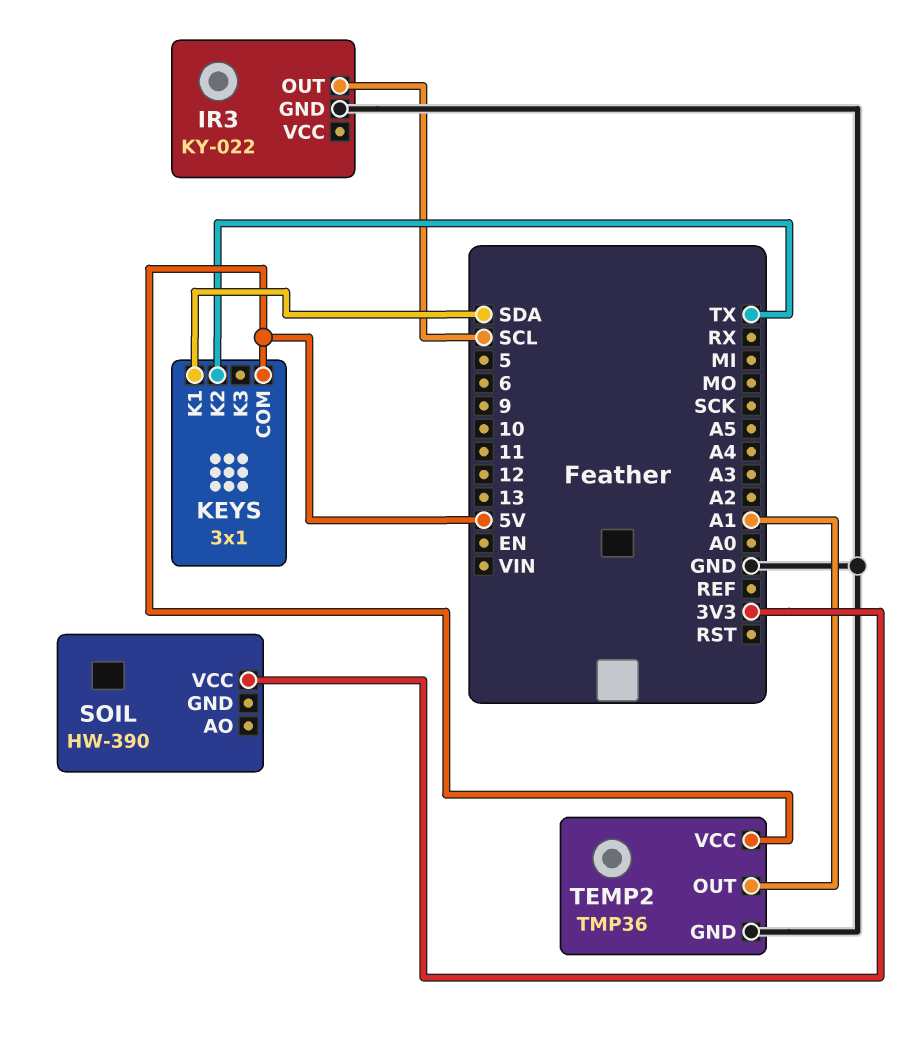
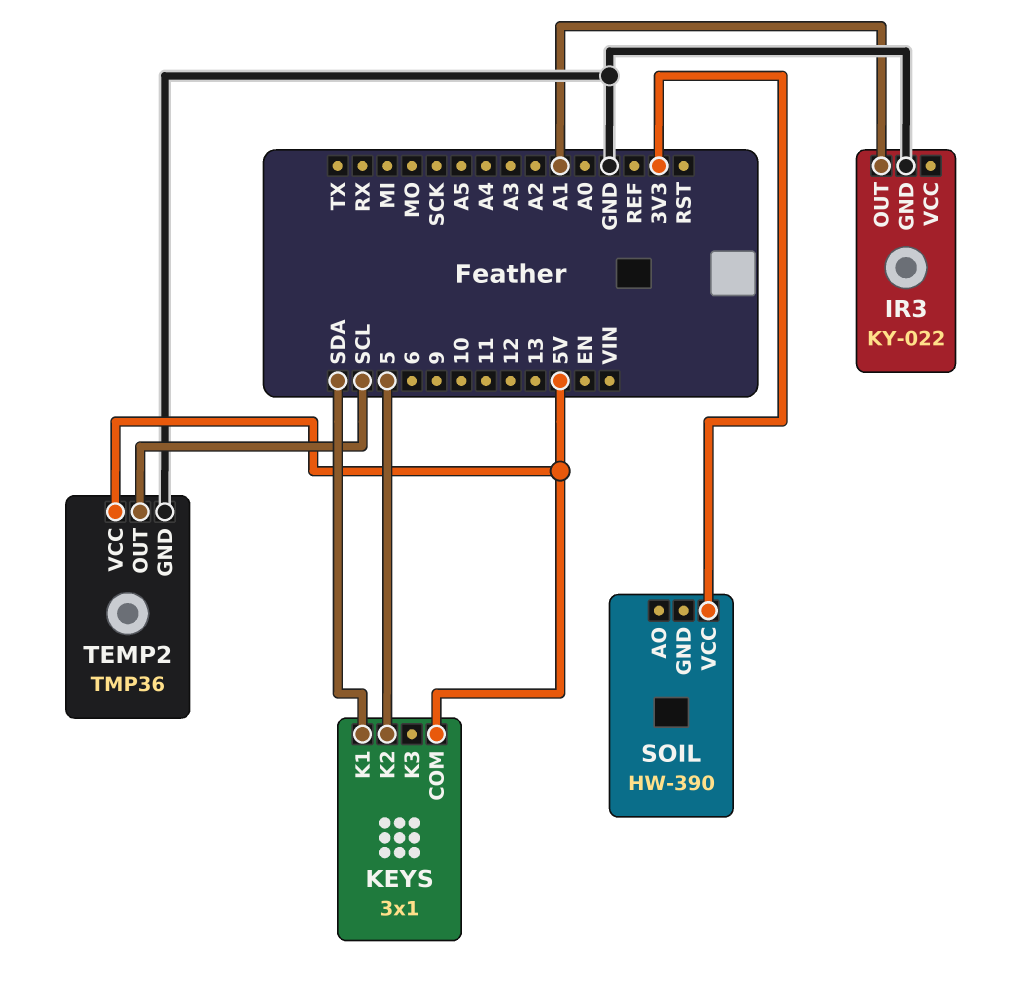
IR3 pin OUT: SCL -> A1
KEYS pin K2: TX -> 5
TEMP2 pin OUT: A1 -> SCL

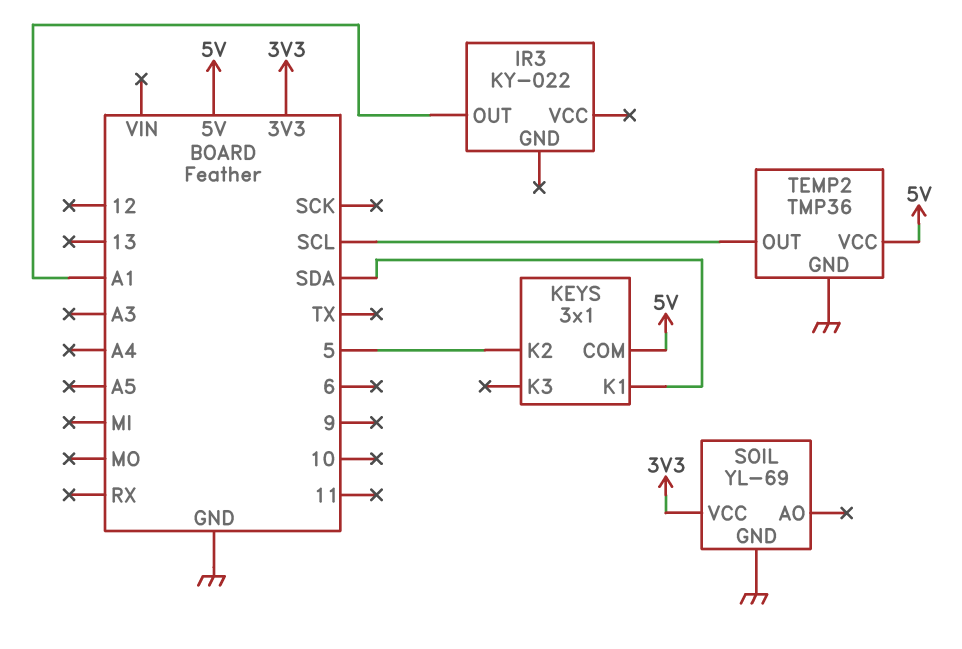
IR3 pin GND: GND -> none
SOIL: HW-390 -> YL-69
SOIL pin GND: none -> GND

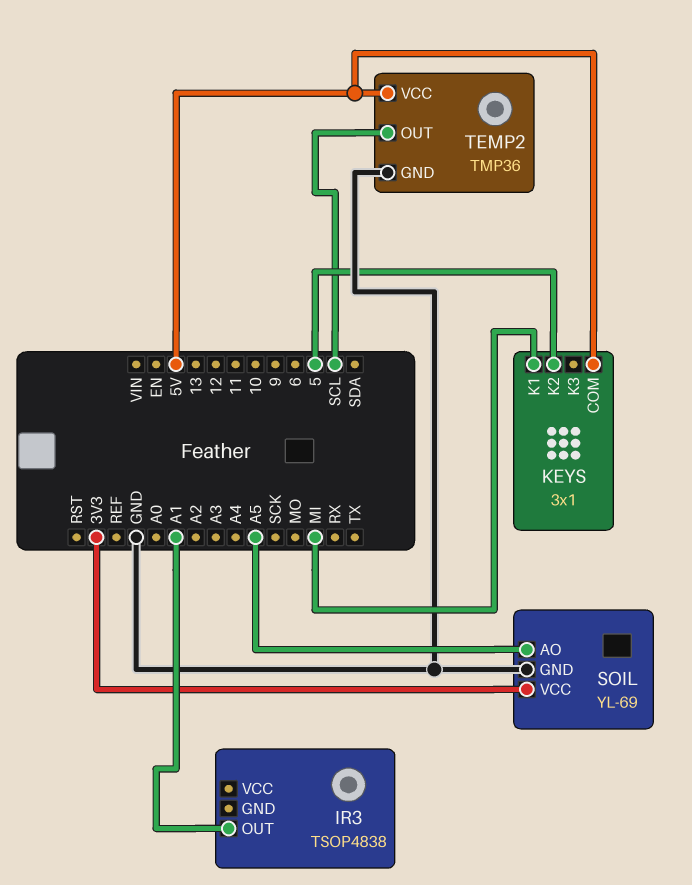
IR3: KY-022 -> TSOP4838
KEYS pin K1: SDA -> MI
SOIL pin AO: none -> A5

